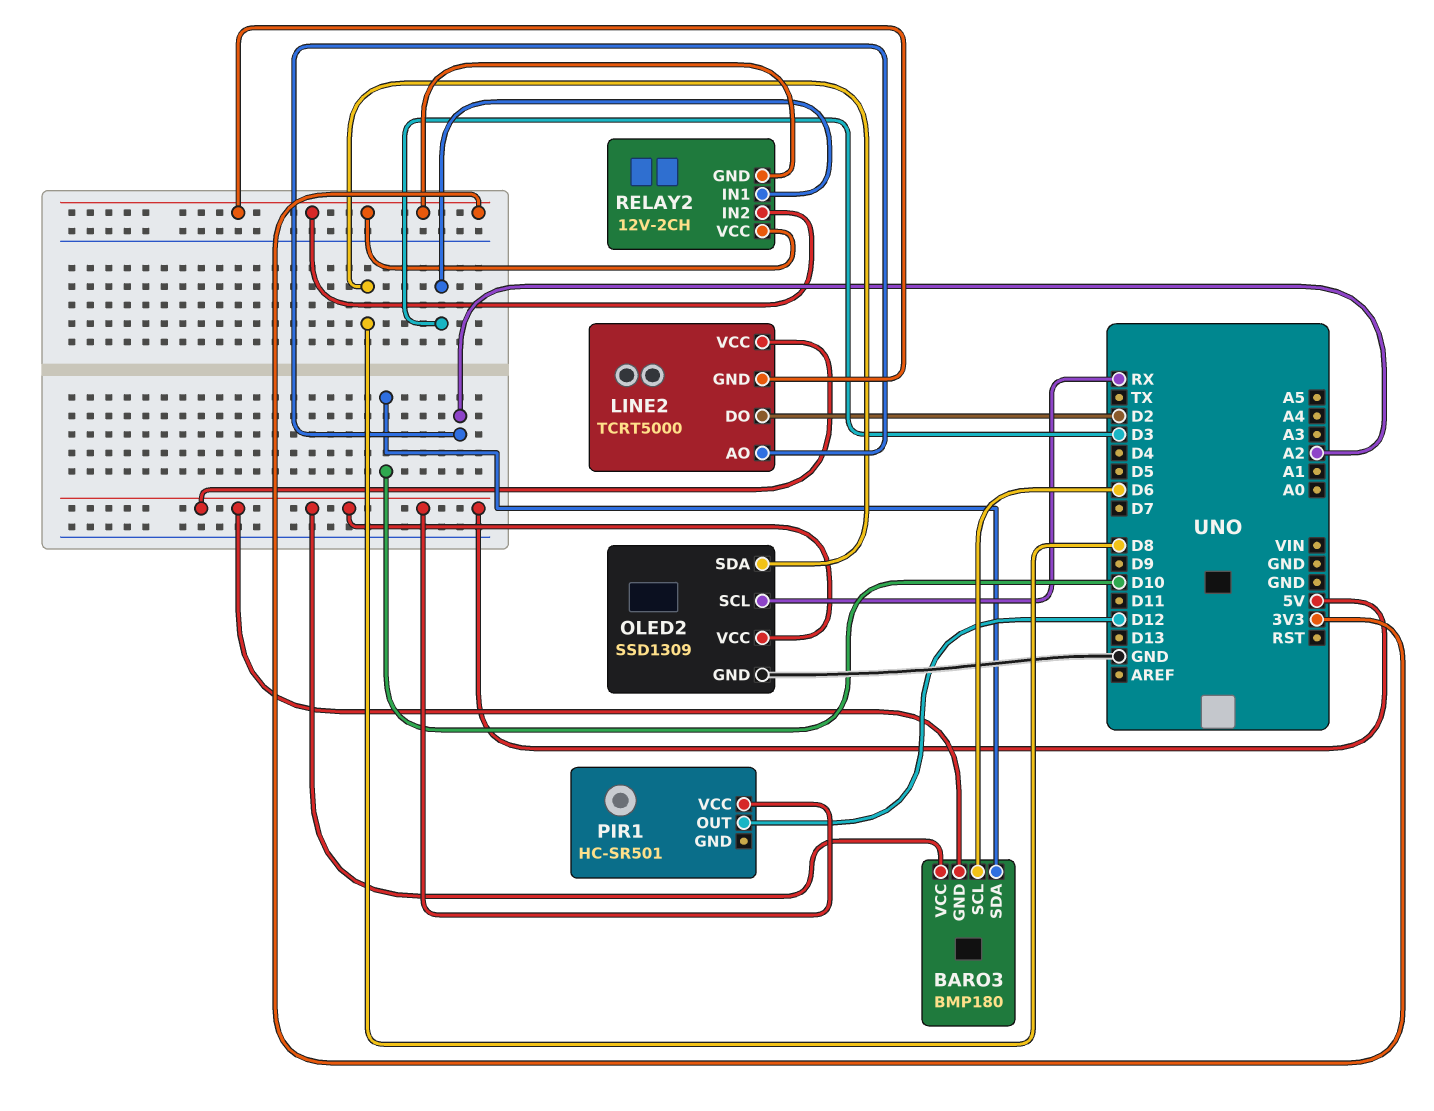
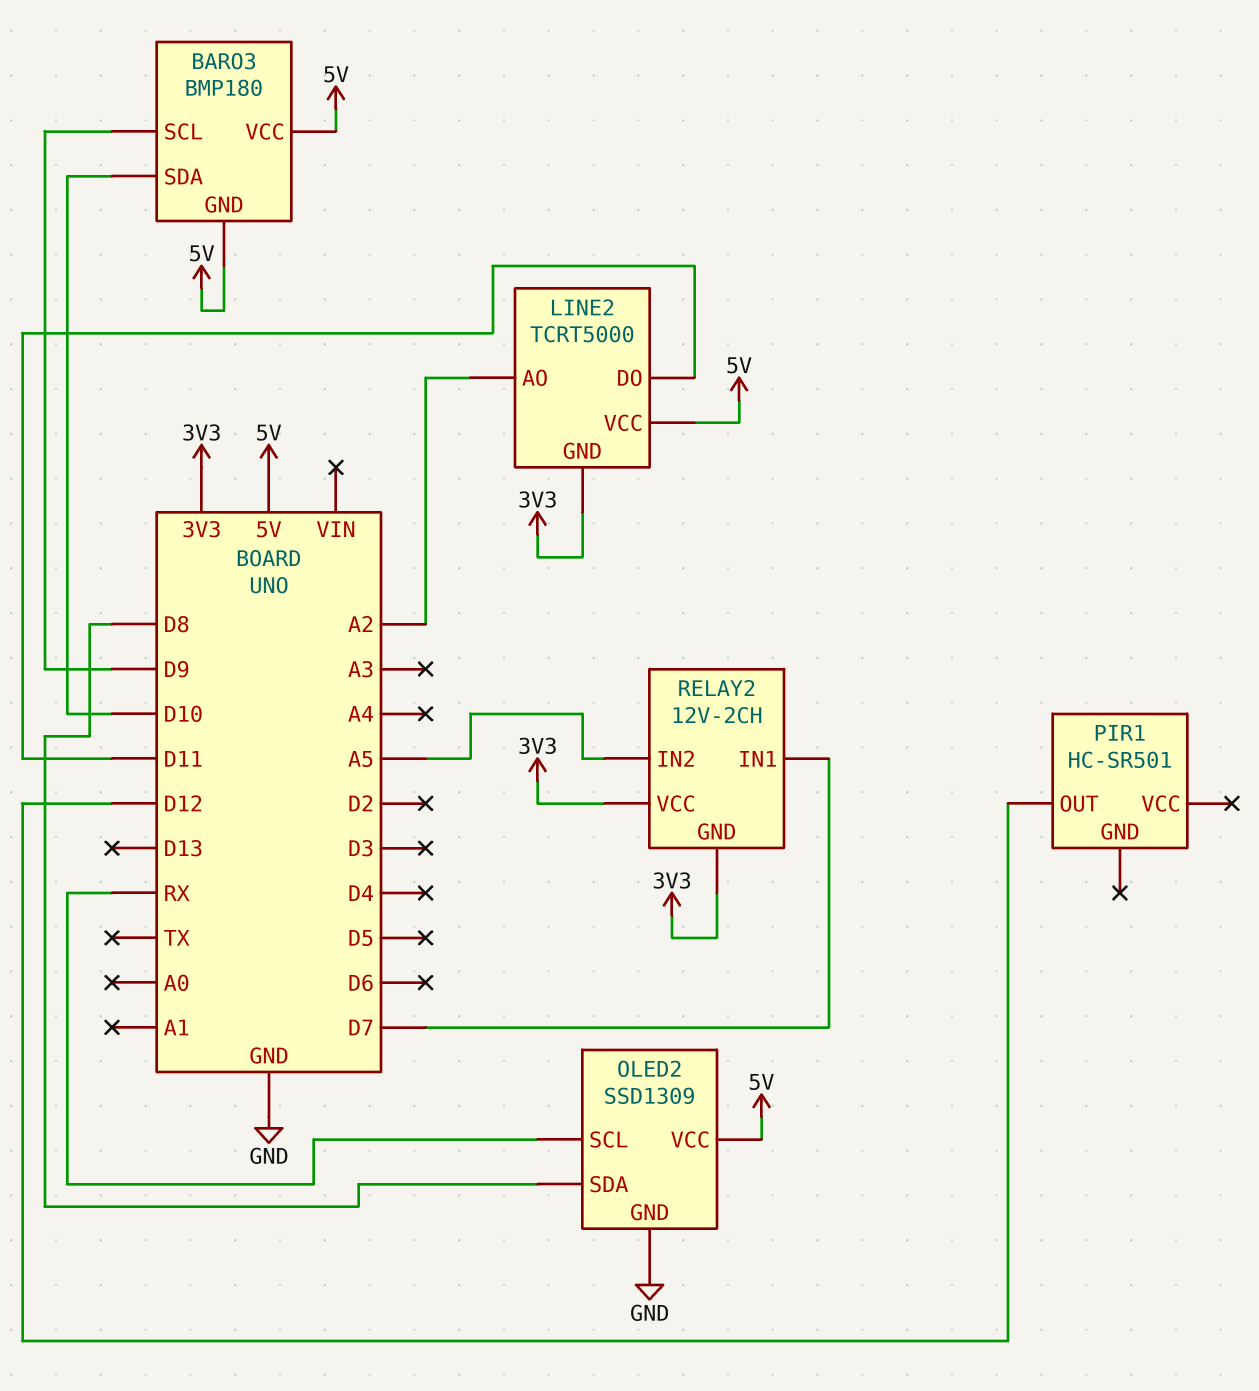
BARO3 pin SCL: D6 -> D9
LINE2 pin DO: D2 -> D11
PIR1 pin VCC: 5V -> none
RELAY2 pin IN1: D3 -> D7
RELAY2 pin IN2: 3V3 -> A5

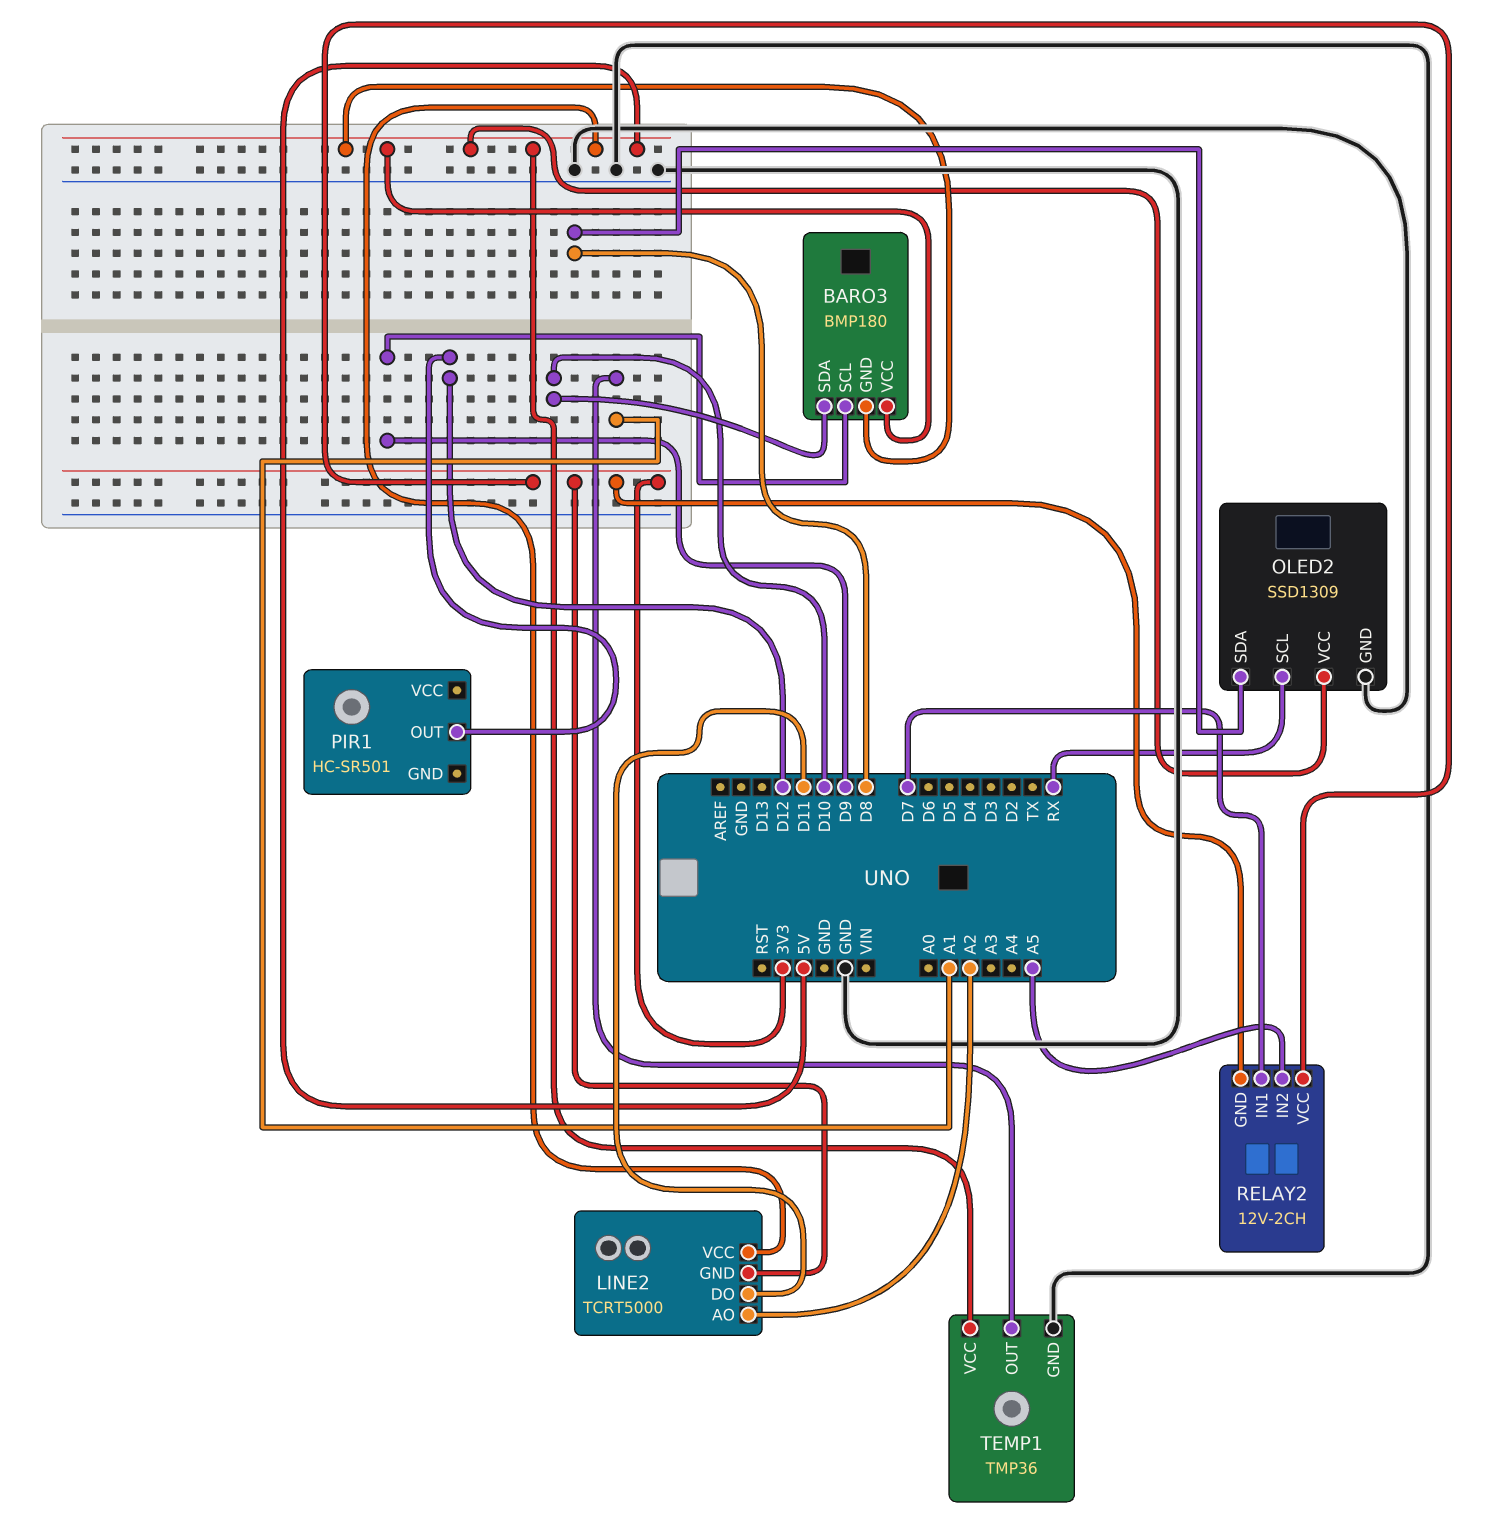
TEMP1: none -> TMP36
TEMP1 pin GND: none -> GND
TEMP1 pin OUT: none -> A1
TEMP1 pin VCC: none -> 5V

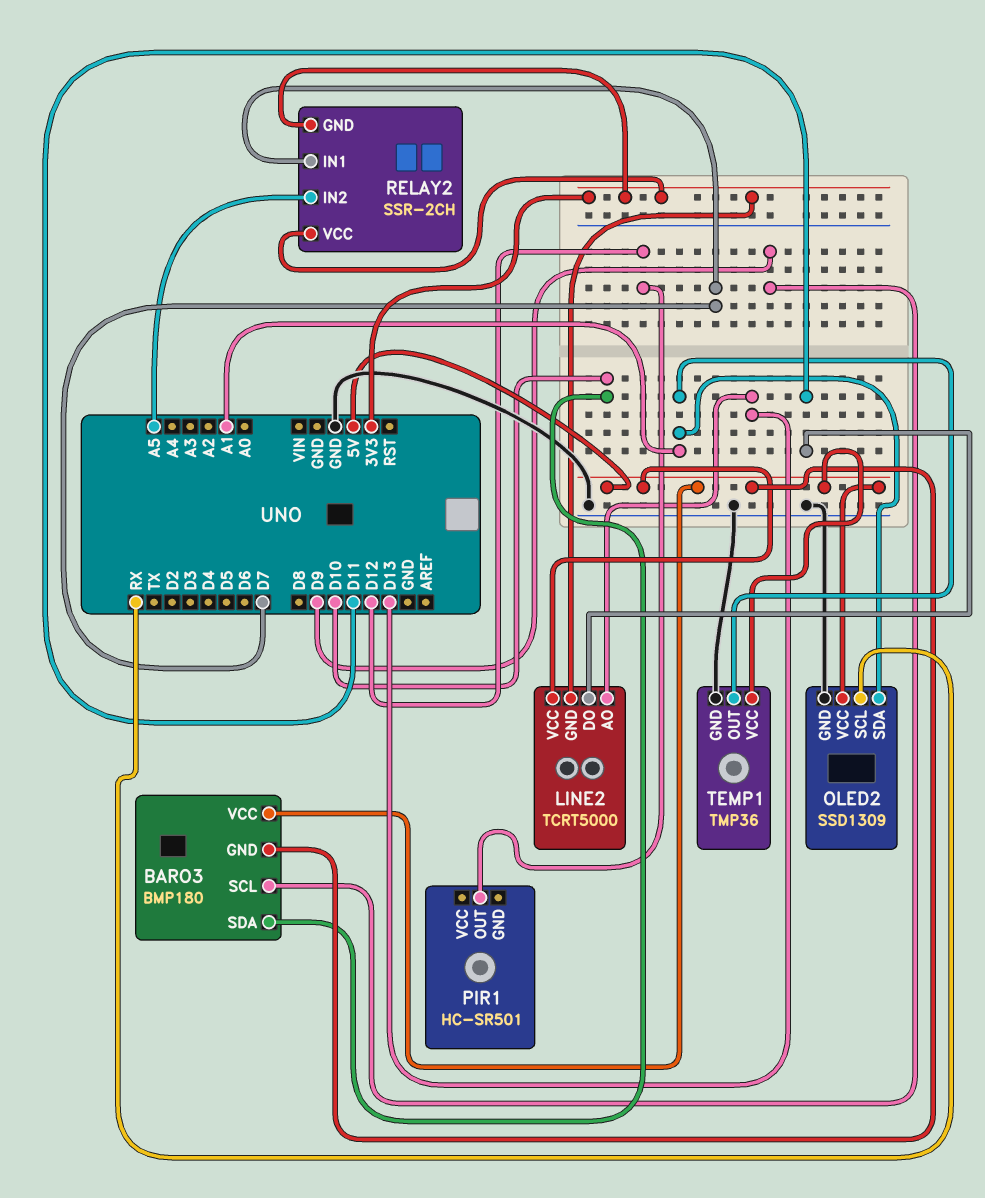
LINE2 pin AO: A2 -> D13
OLED2 pin SDA: D8 -> A1
RELAY2: 12V-2CH -> SSR-2CH

